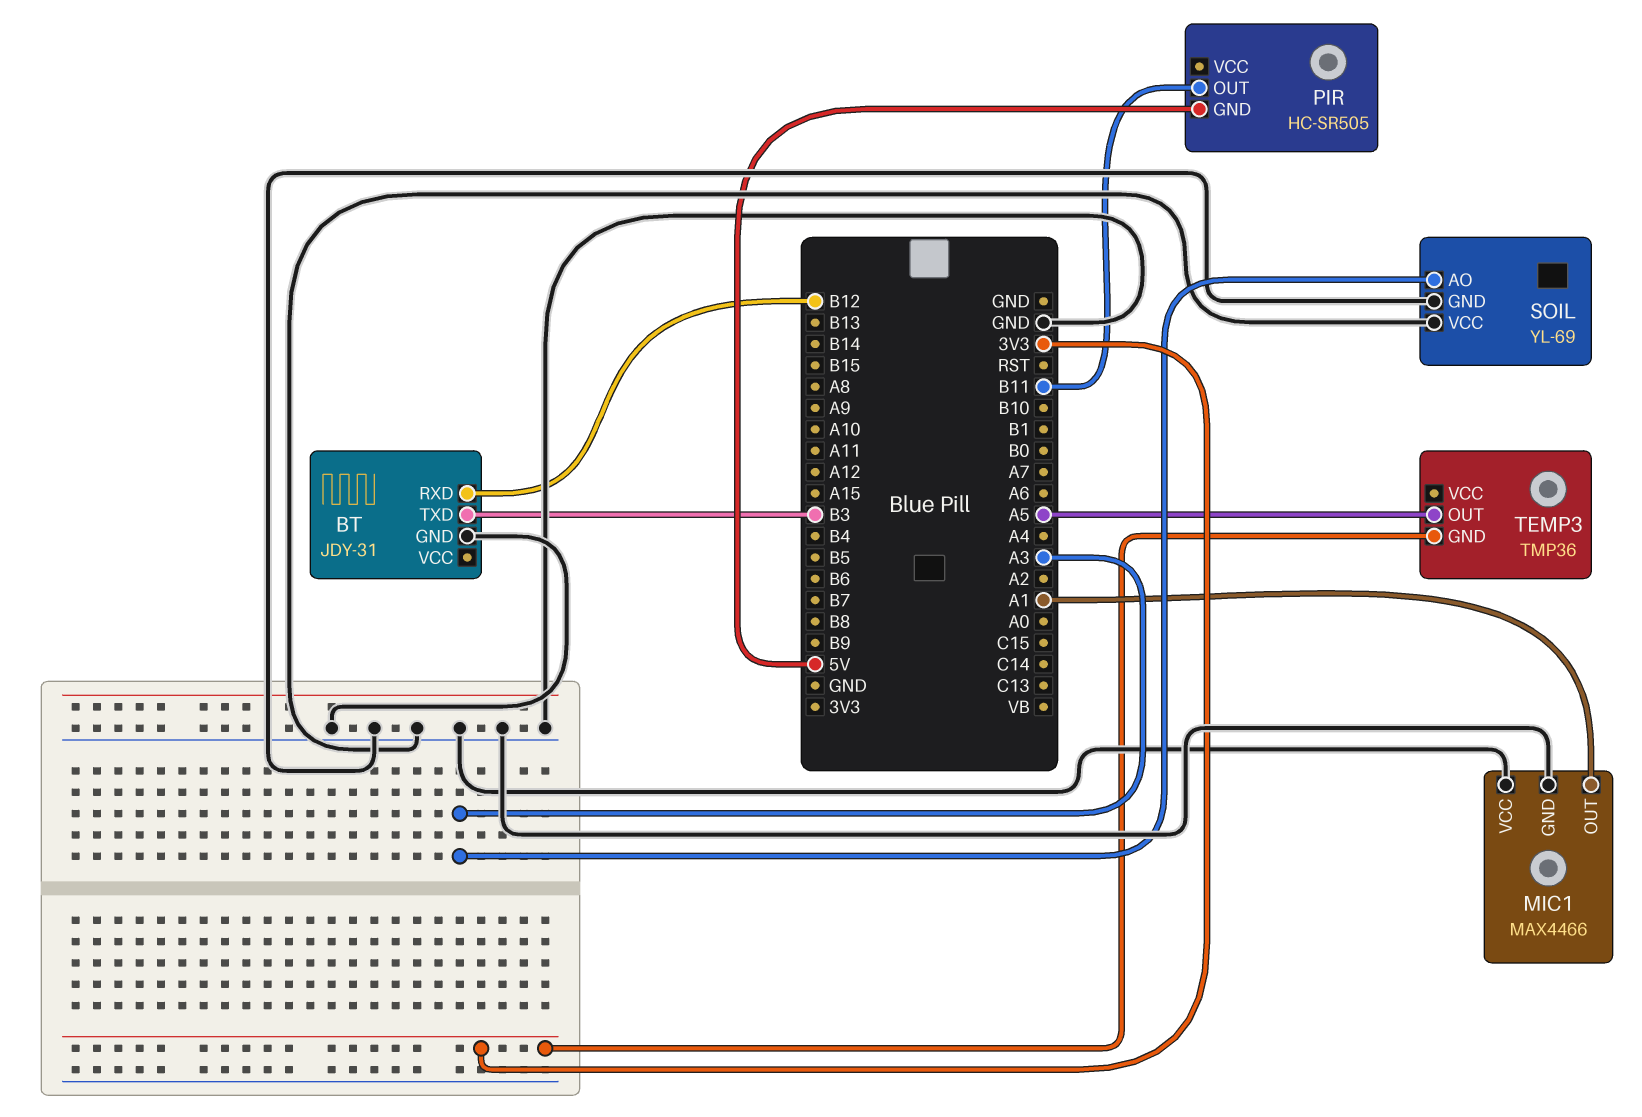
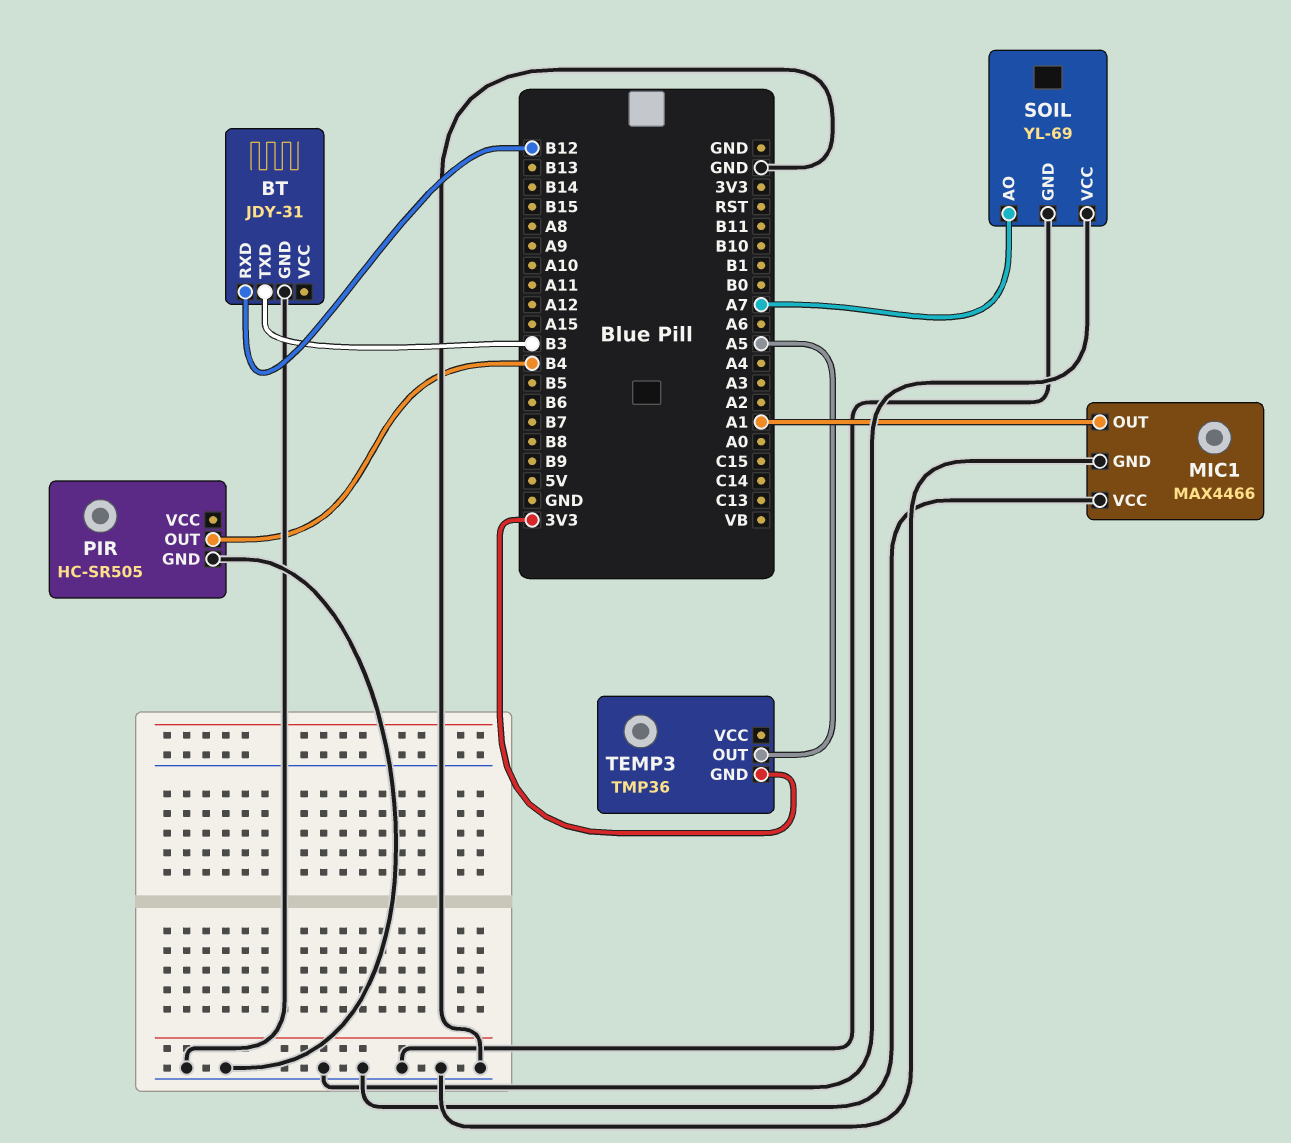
PIR pin GND: 5V -> GND
PIR pin OUT: B11 -> B4
SOIL pin AO: A3 -> A7

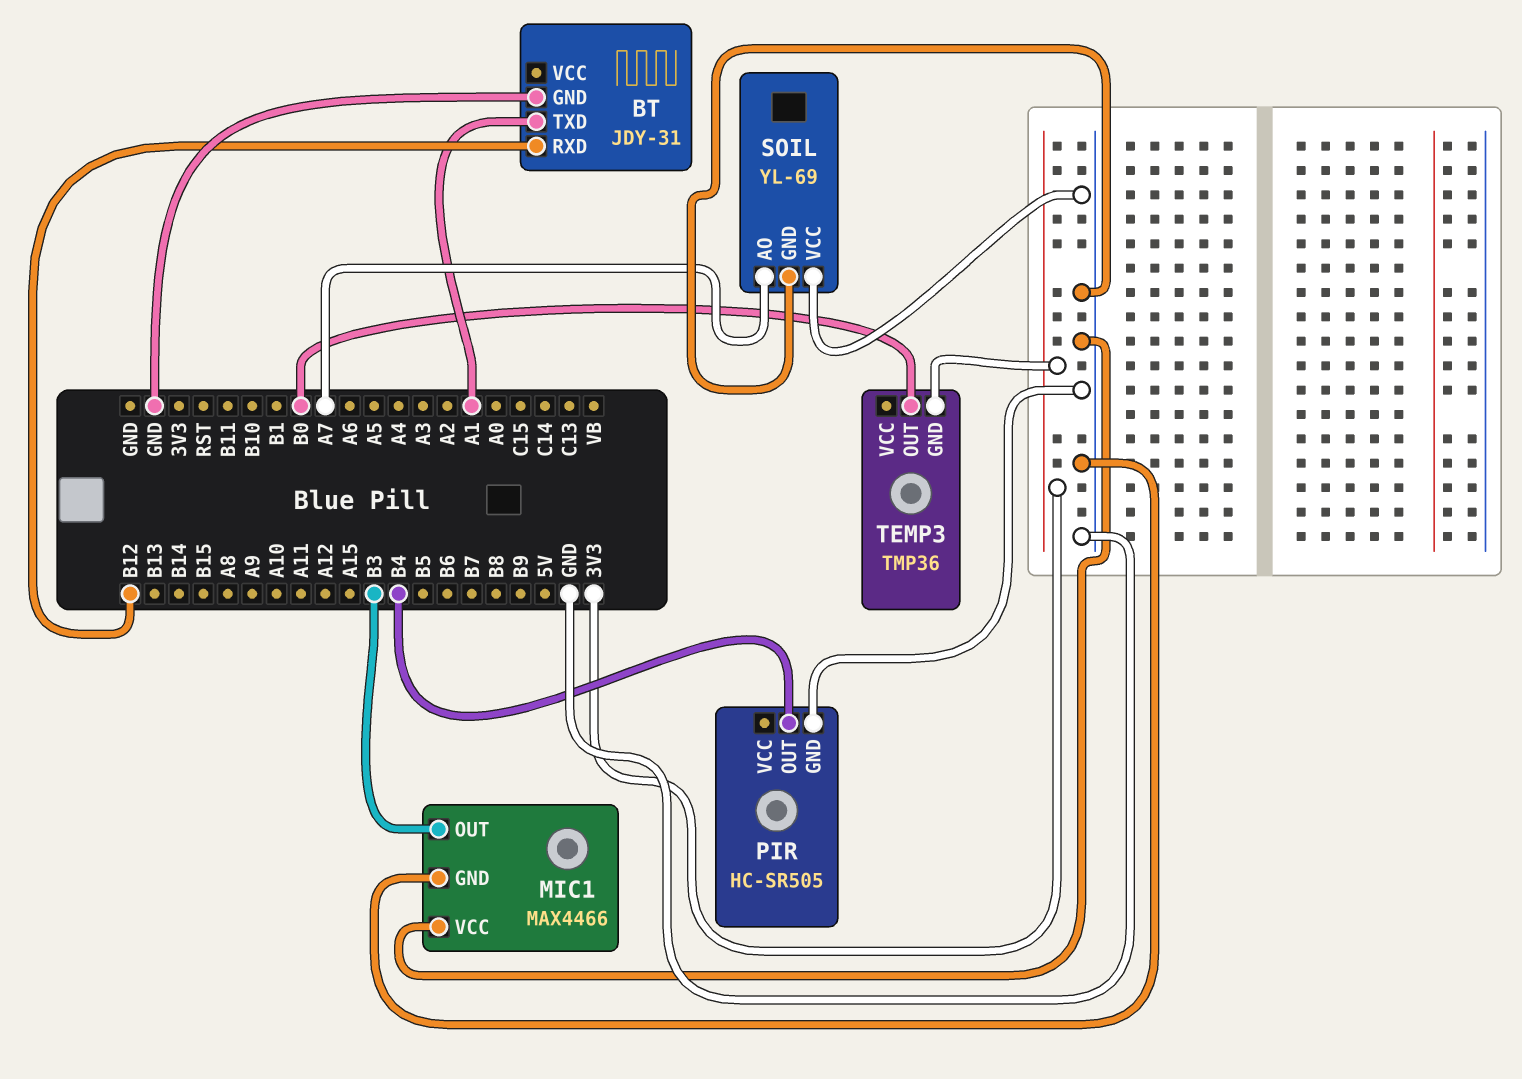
BT pin TXD: B3 -> A1
MIC1 pin OUT: A1 -> B3
TEMP3 pin OUT: A5 -> B0

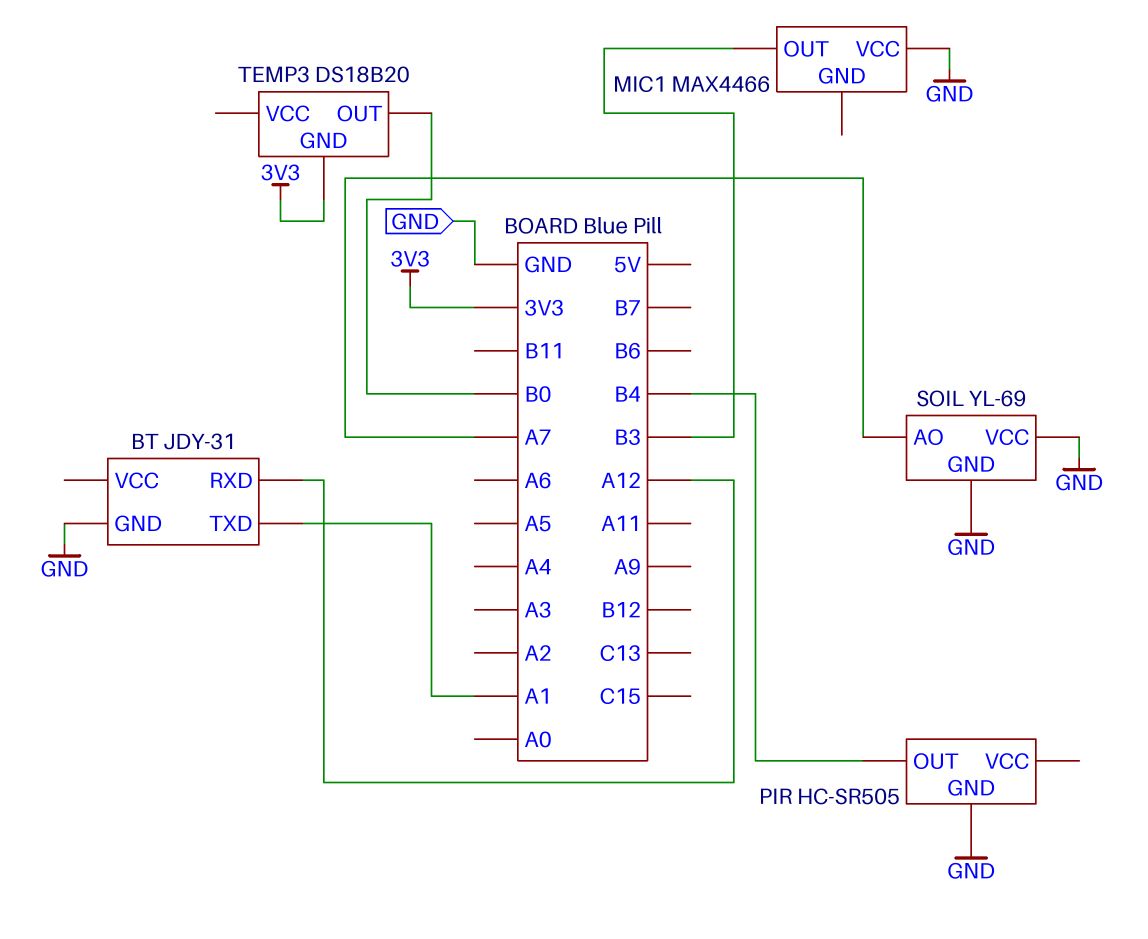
BT pin RXD: B12 -> A12
MIC1 pin GND: GND -> none
TEMP3: TMP36 -> DS18B20

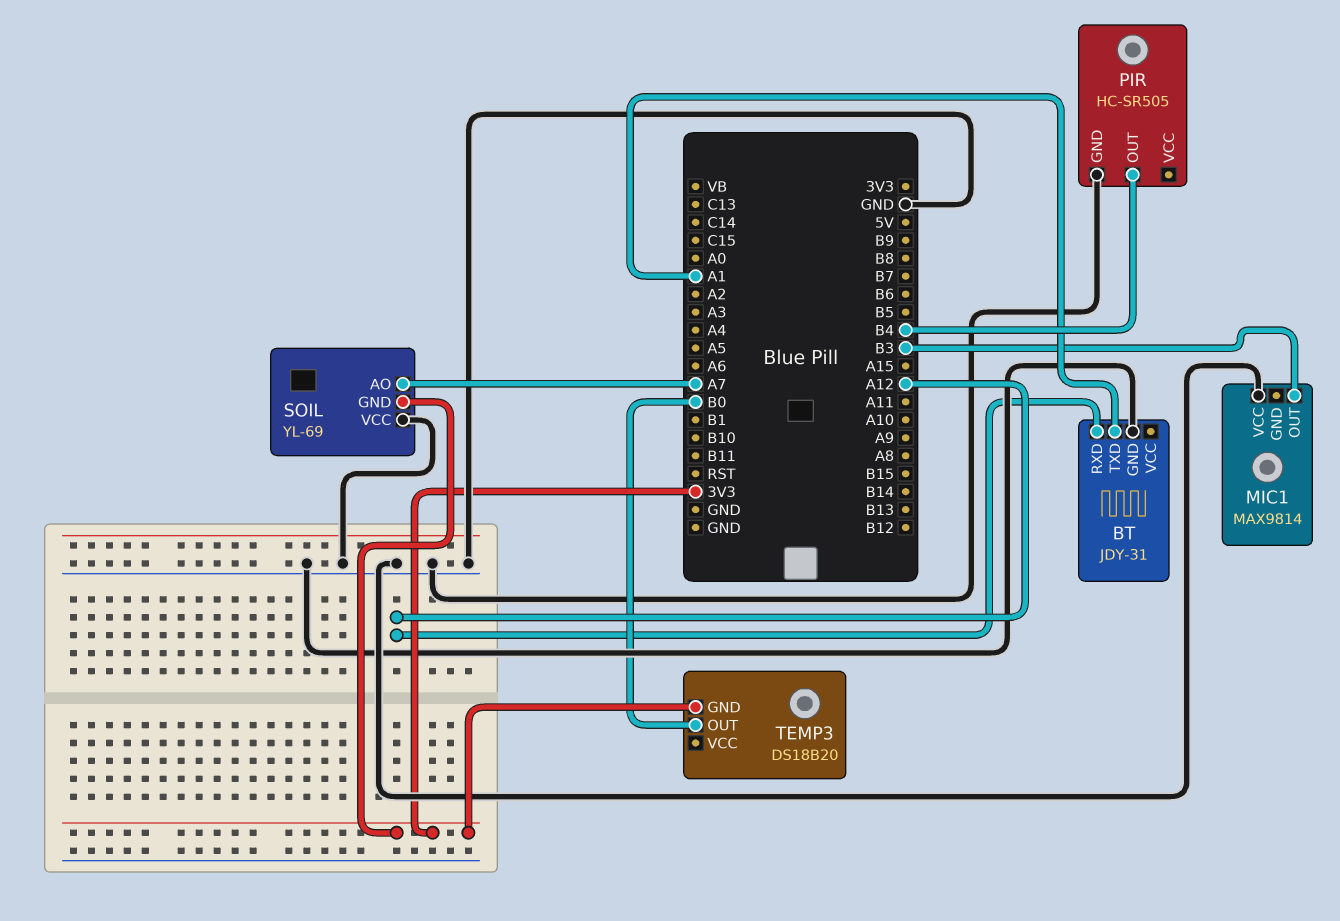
MIC1: MAX4466 -> MAX9814
SOIL pin GND: GND -> 3V3

